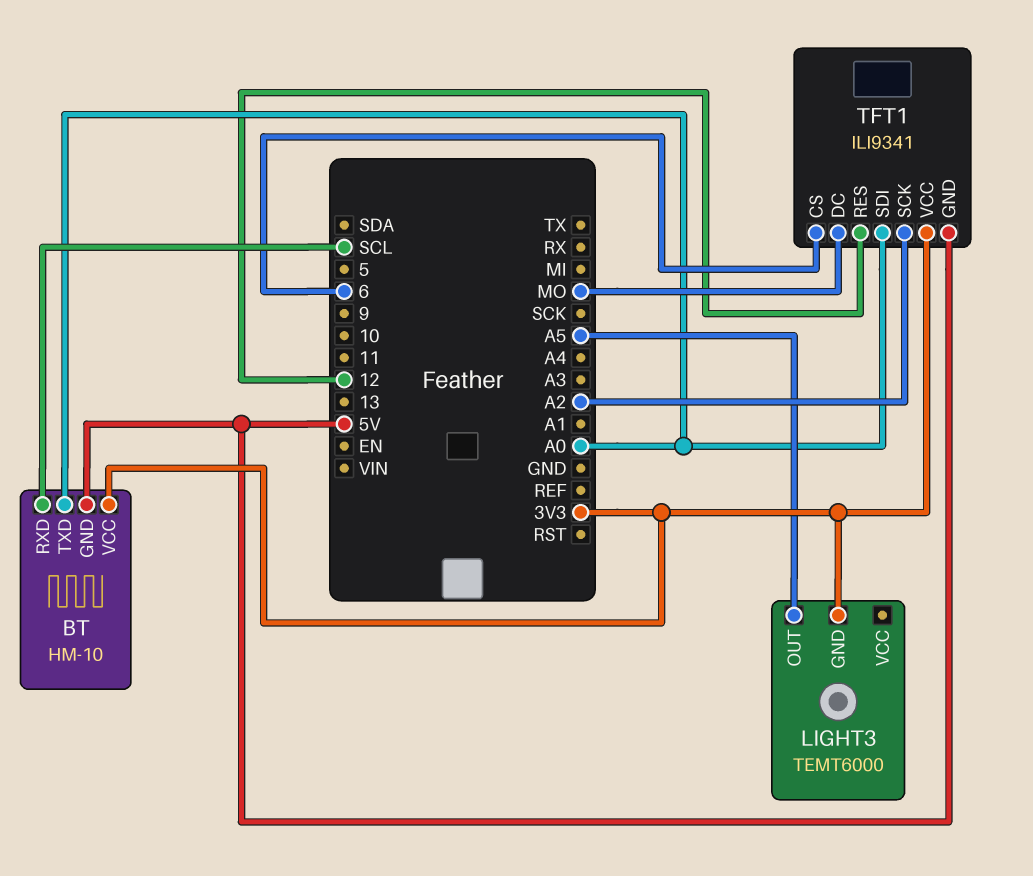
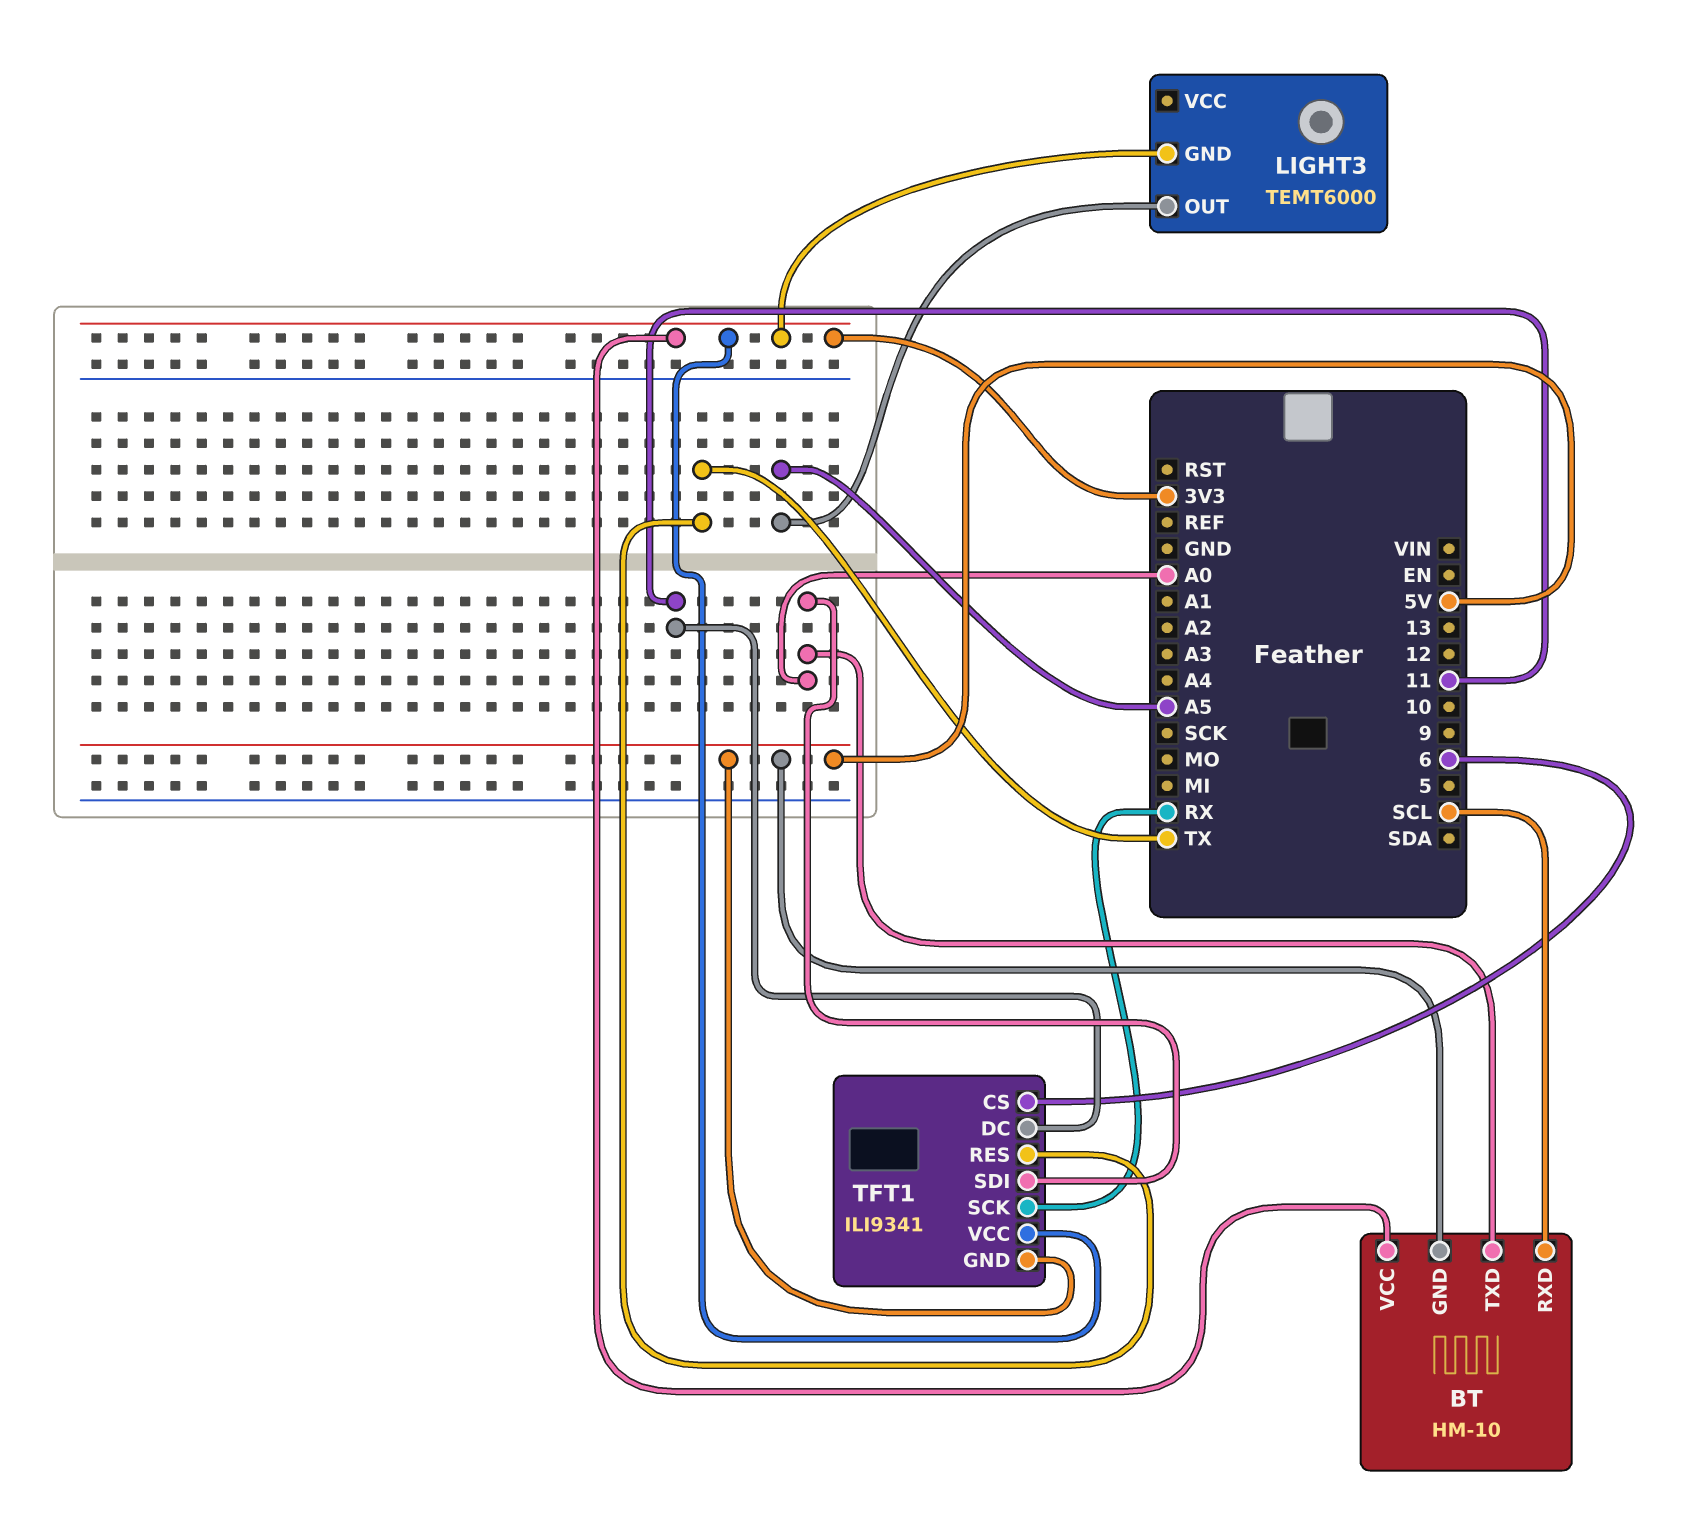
TFT1 pin DC: MO -> 11
TFT1 pin RES: 12 -> TX
TFT1 pin SCK: A2 -> RX

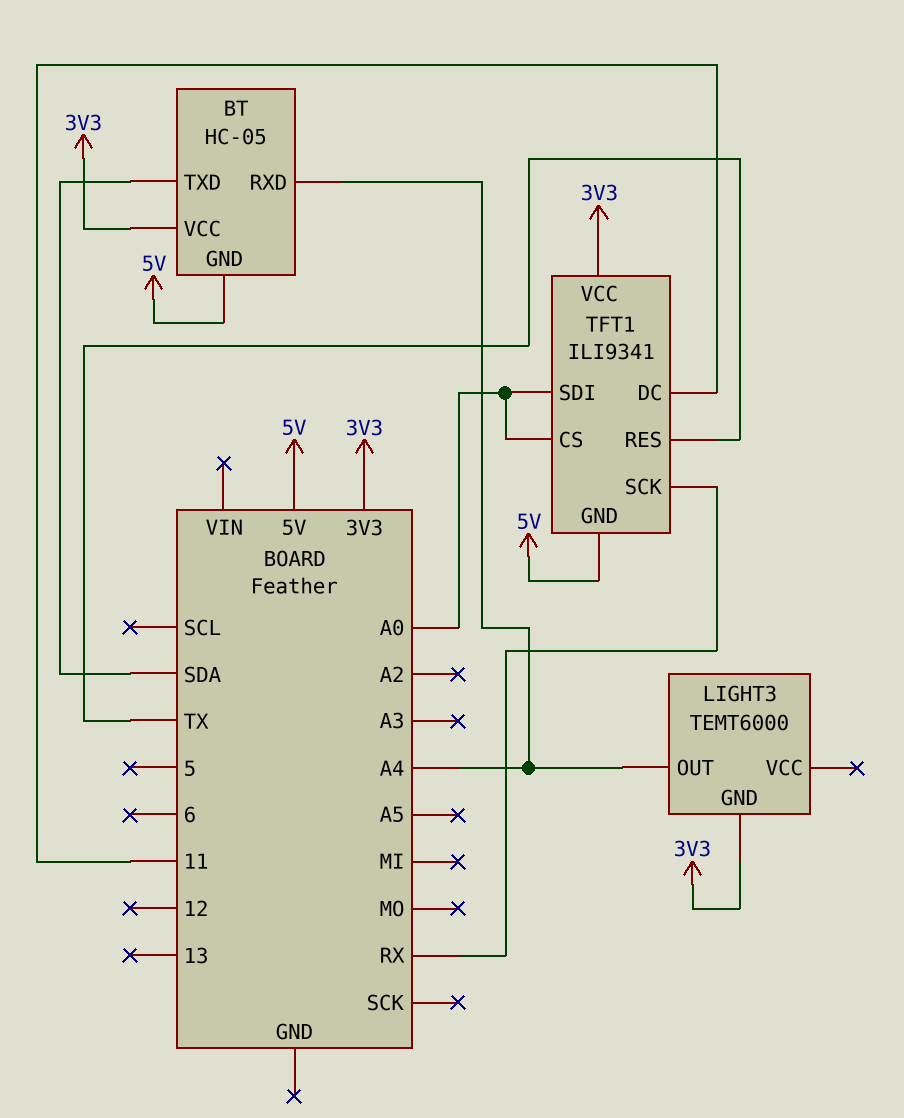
BT: HM-10 -> HC-05
BT pin RXD: SCL -> A4
BT pin TXD: A0 -> SDA
LIGHT3 pin OUT: A5 -> A4
TFT1 pin CS: 6 -> A0

